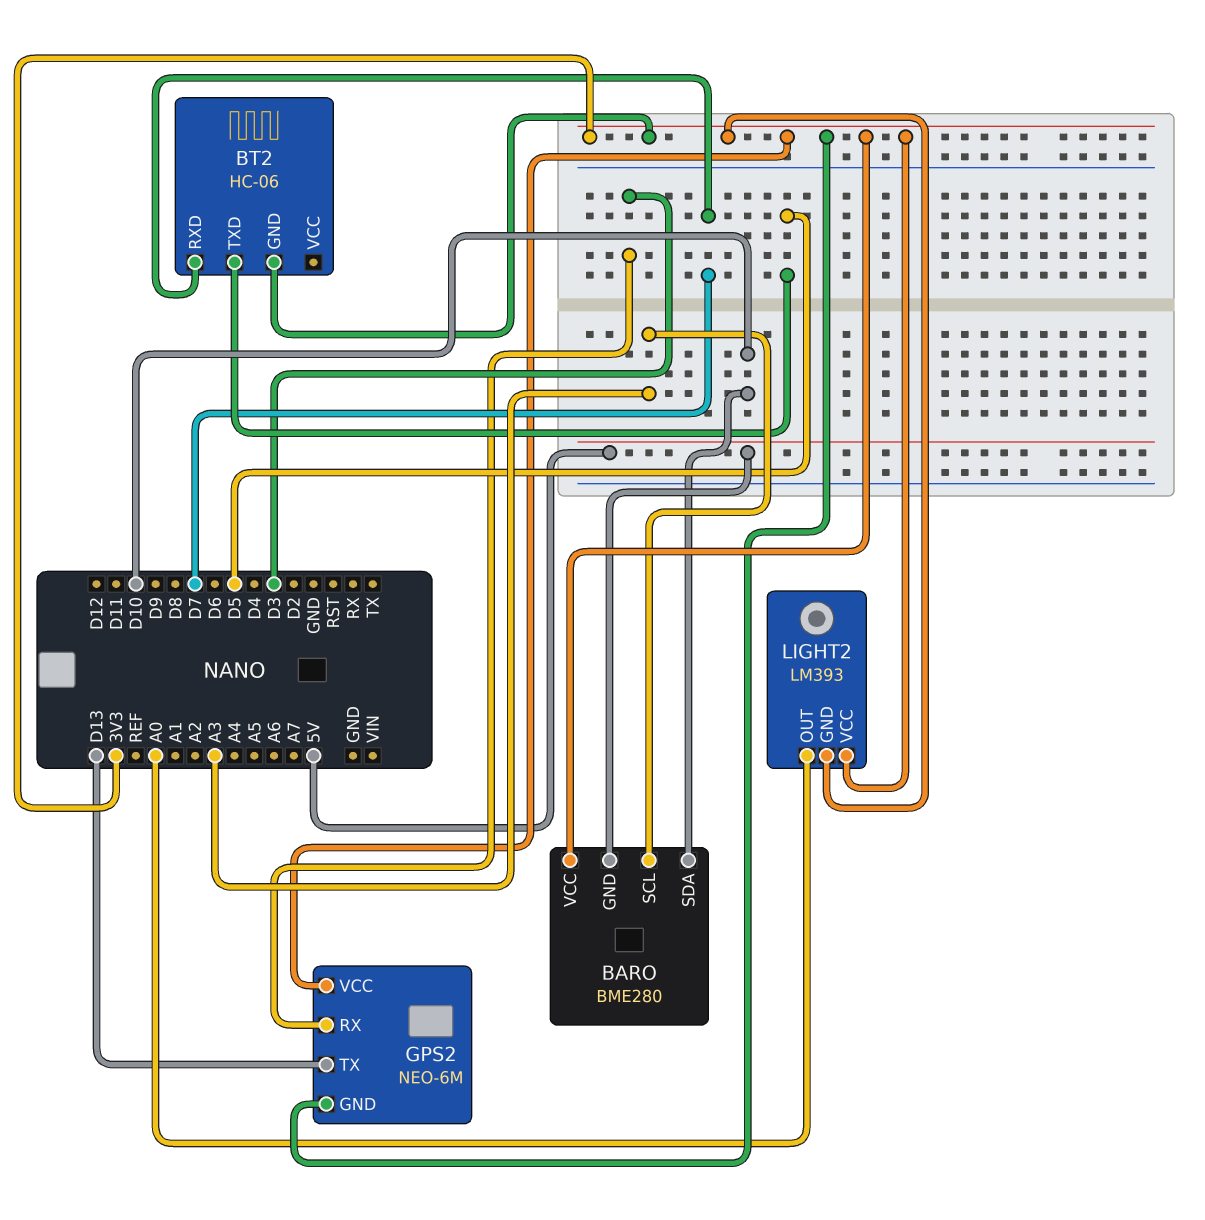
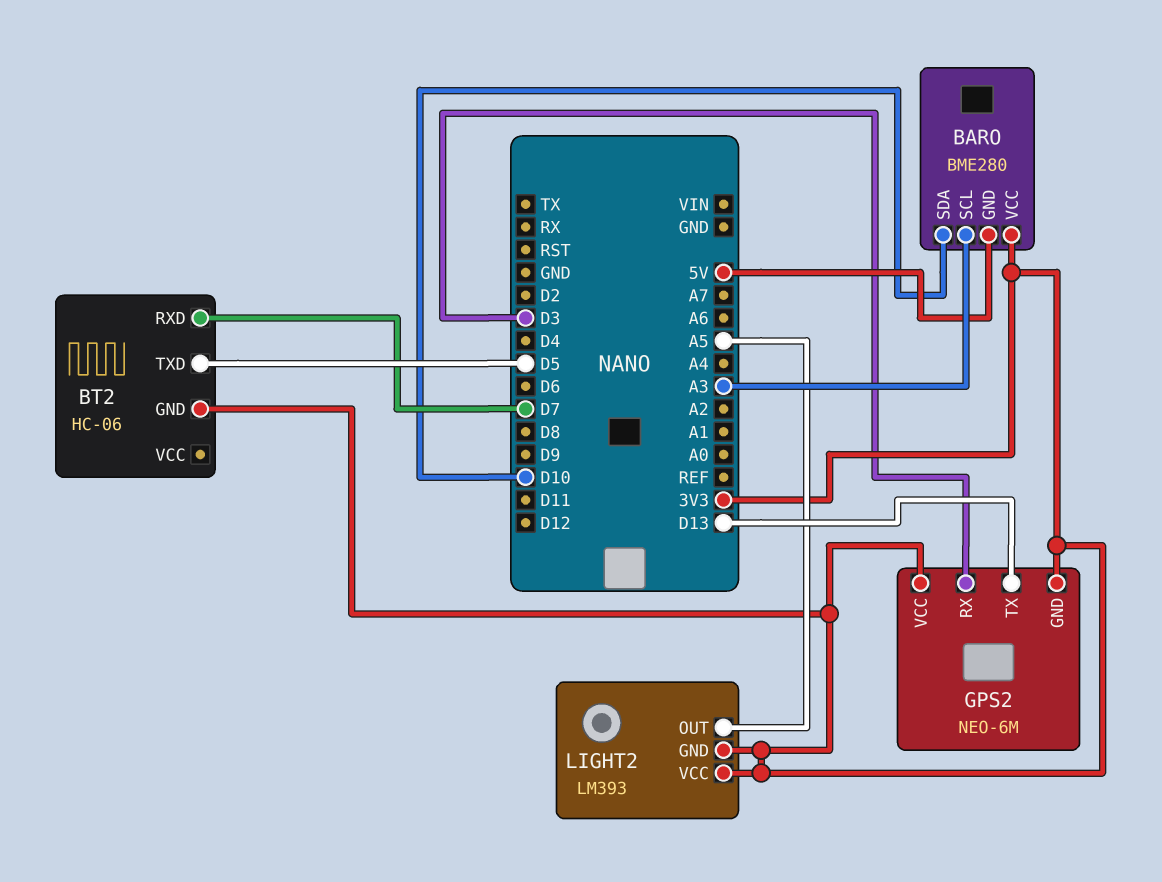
LIGHT2 pin OUT: A0 -> A5

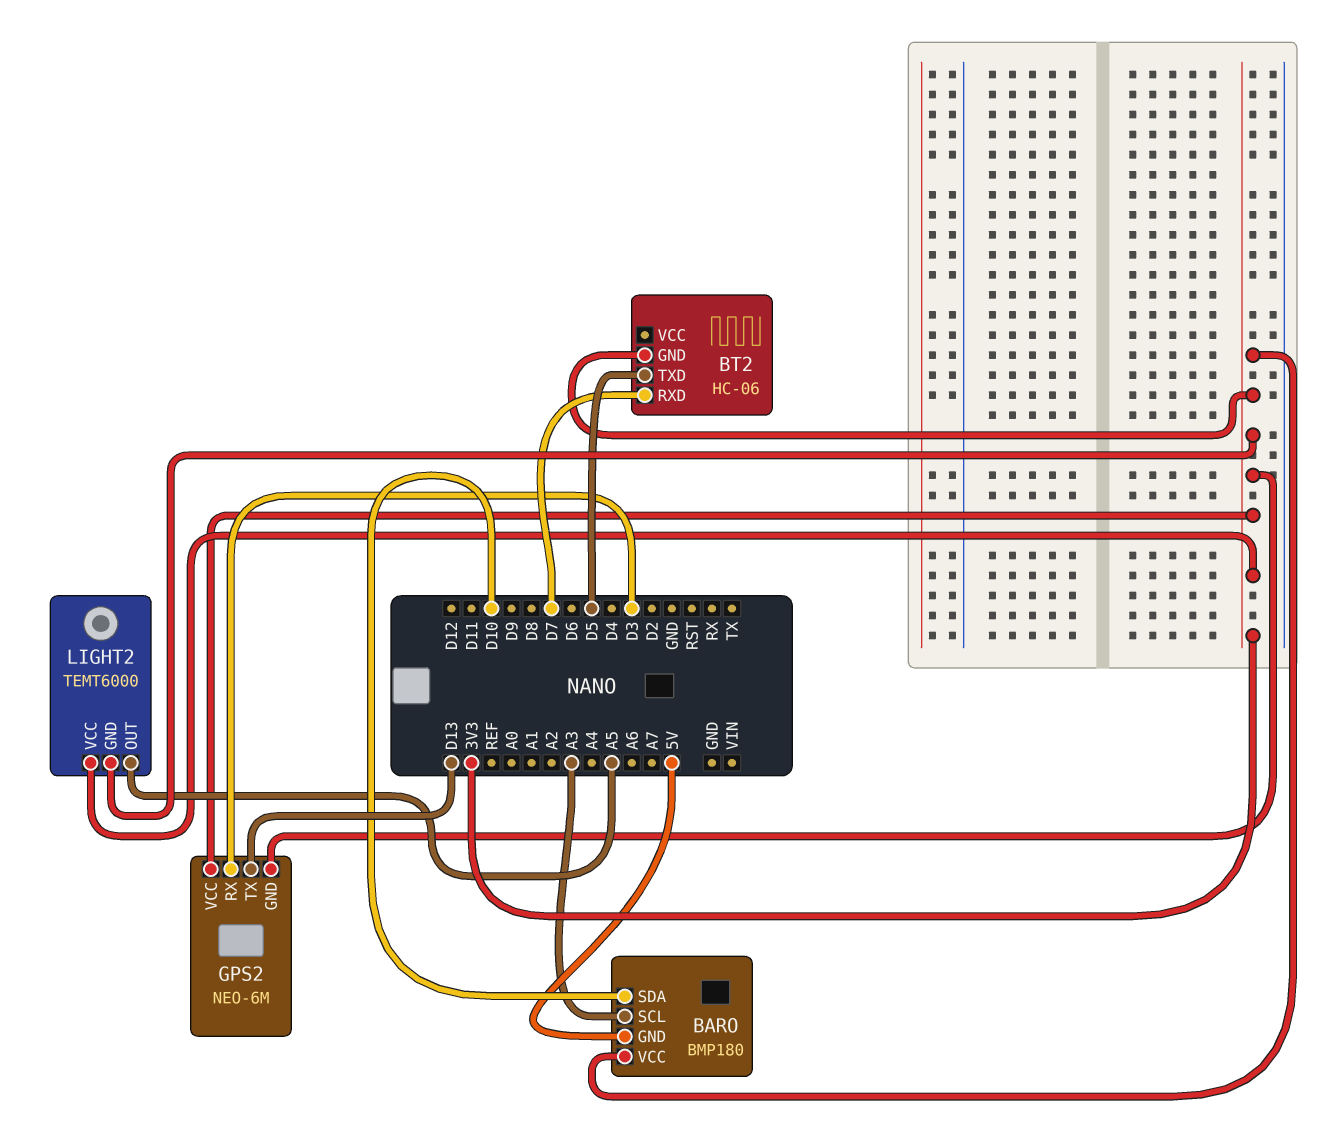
BARO: BME280 -> BMP180
LIGHT2: LM393 -> TEMT6000

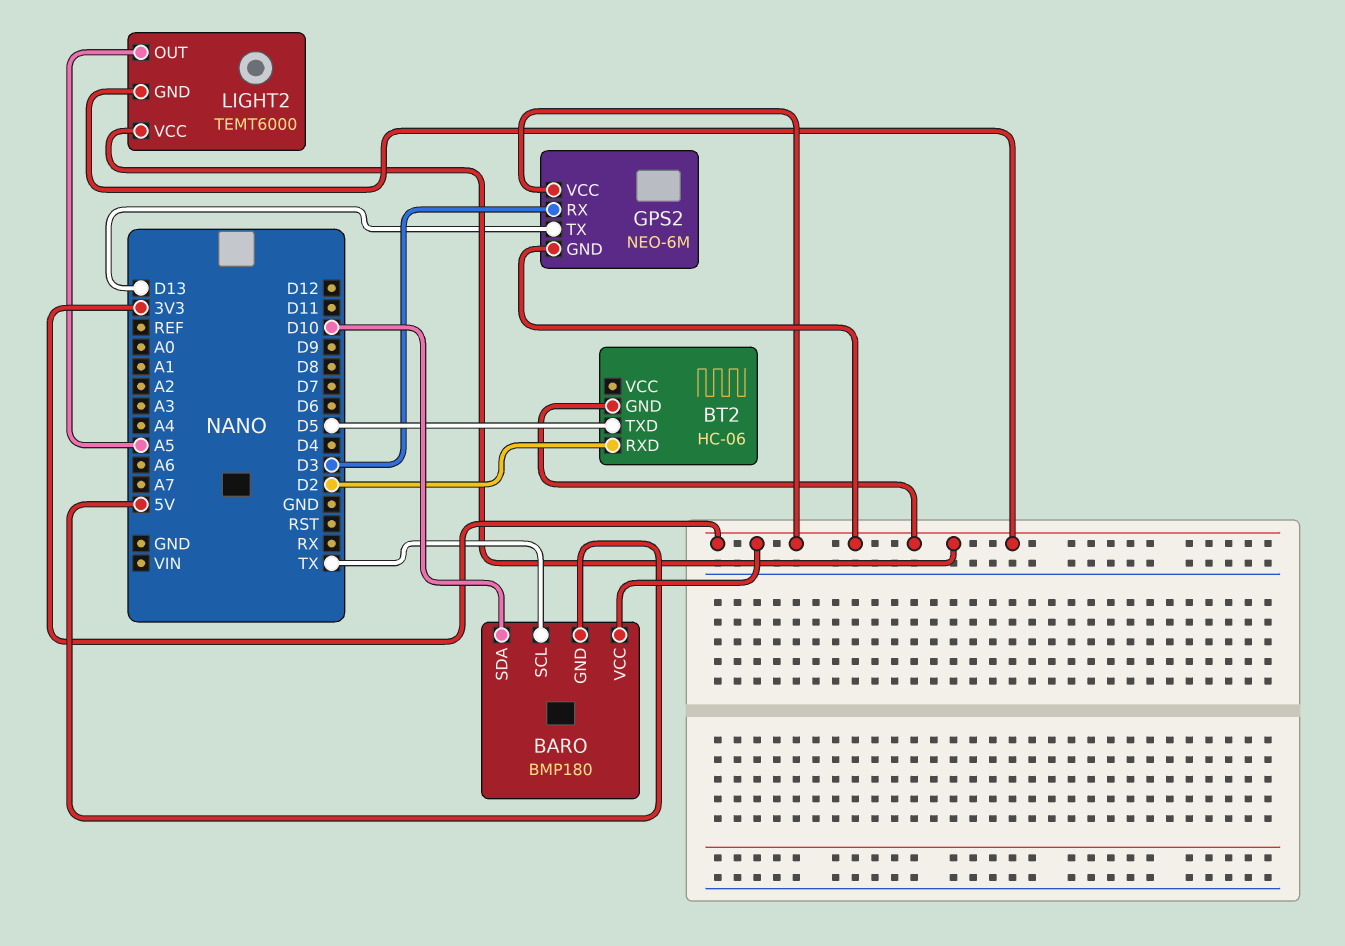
BARO pin SCL: A3 -> TX
BT2 pin RXD: D7 -> D2

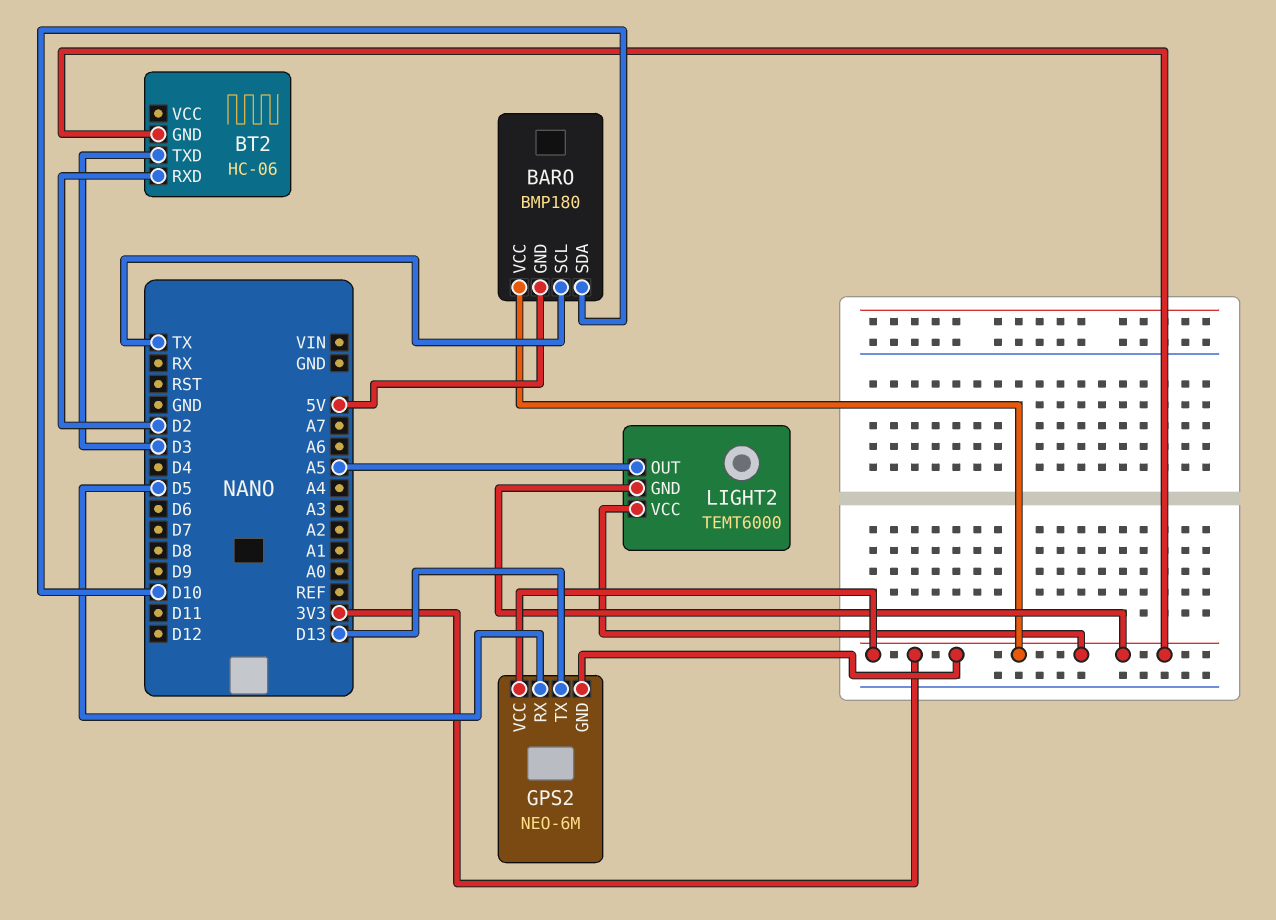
BT2 pin TXD: D5 -> D3
GPS2 pin RX: D3 -> D5

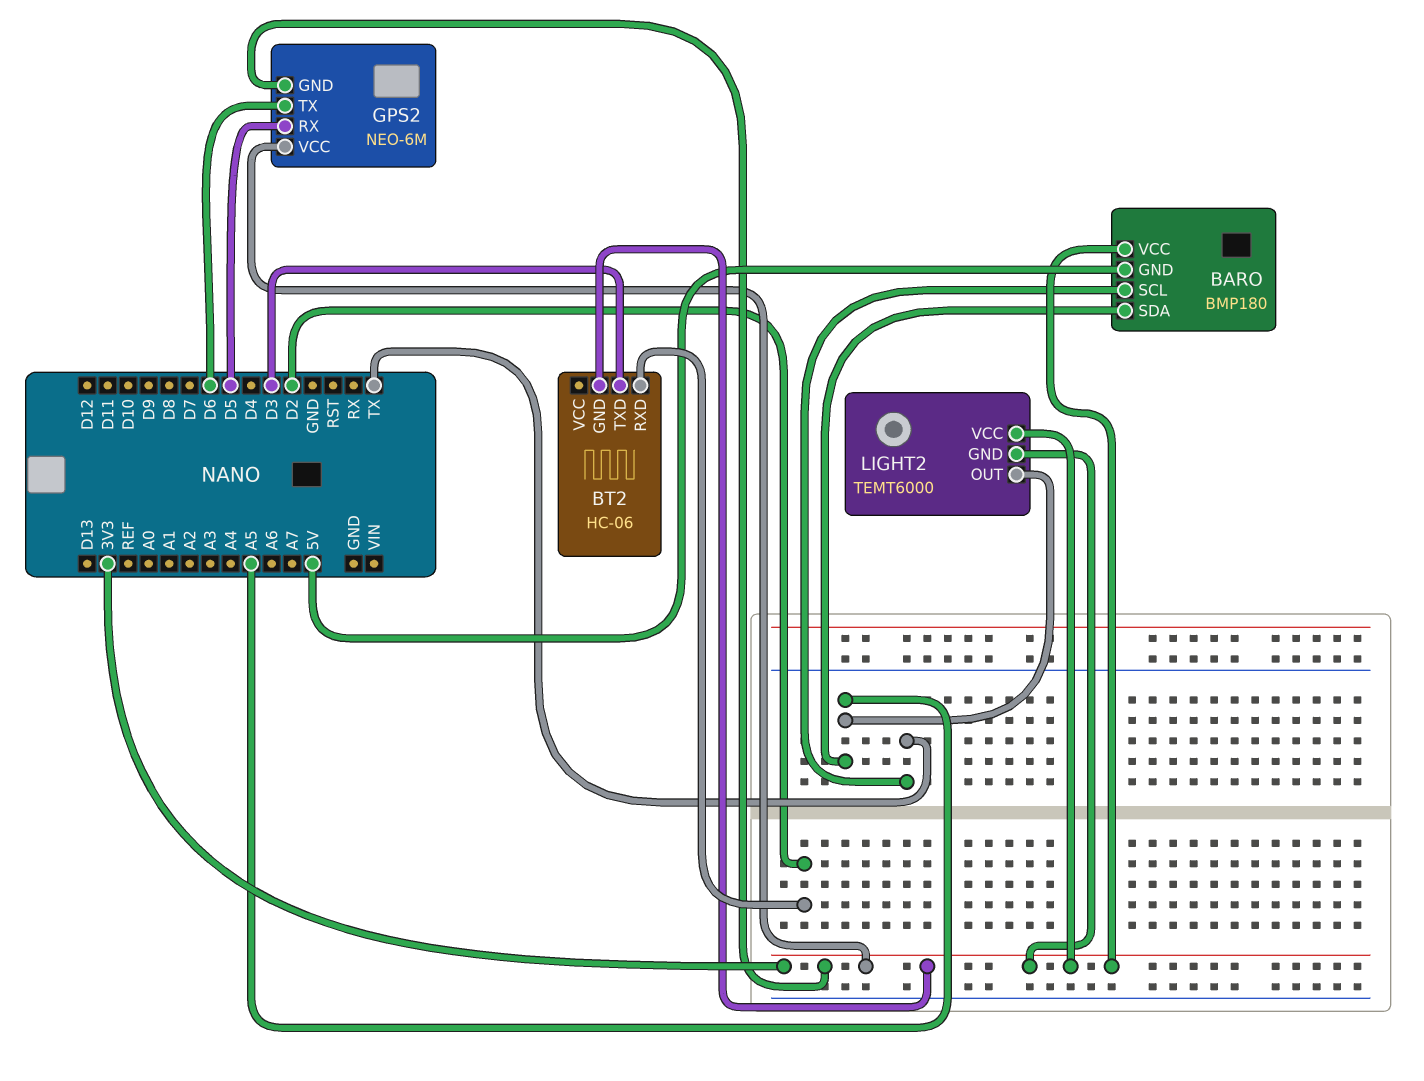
BARO pin SDA: D10 -> A5
GPS2 pin TX: D13 -> D6

